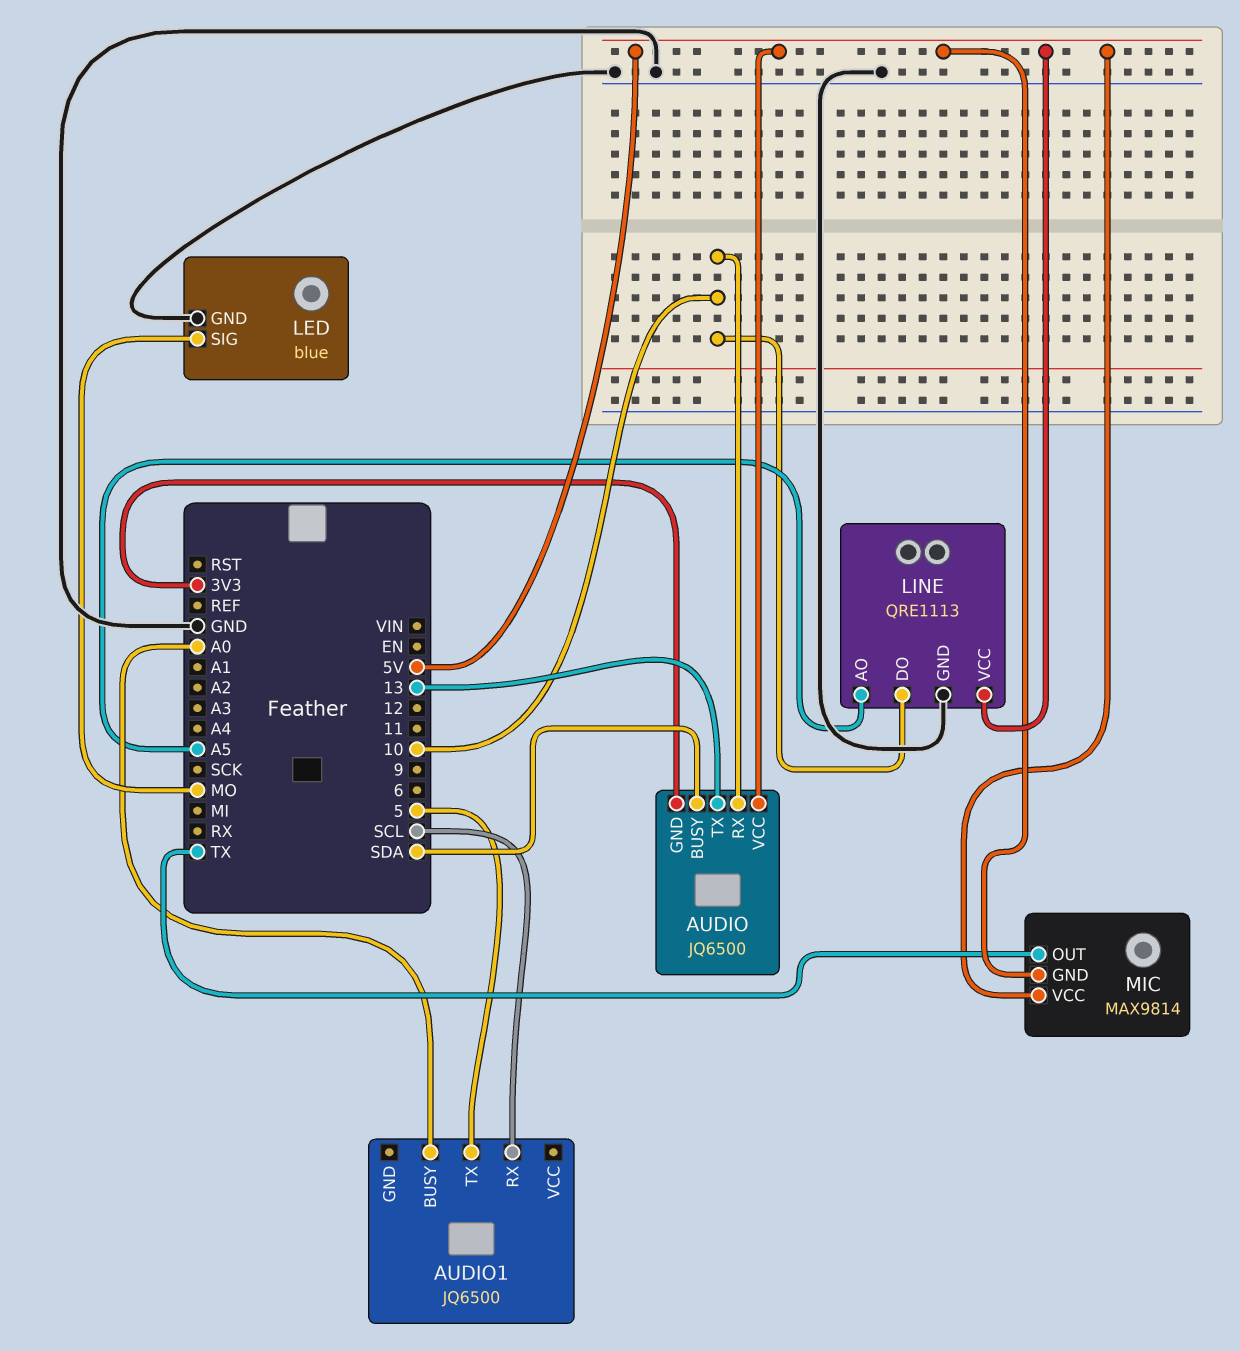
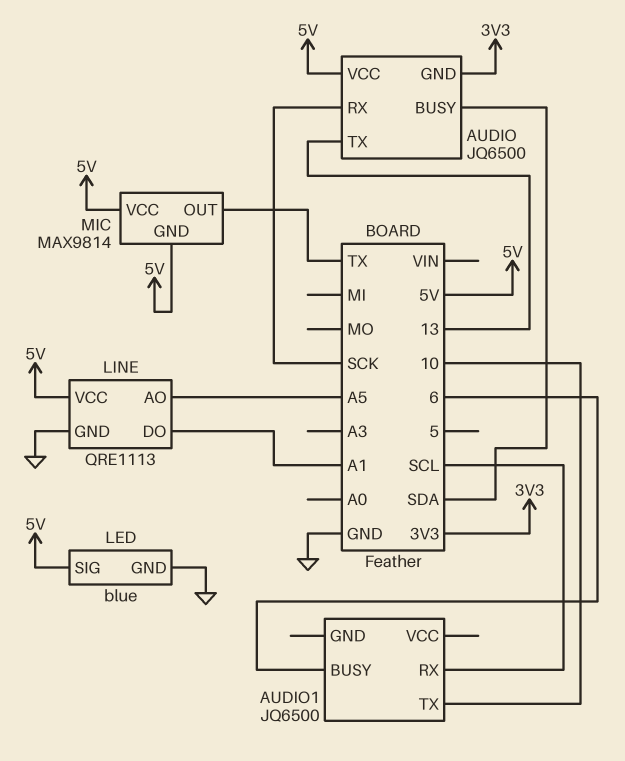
AUDIO pin RX: 10 -> SCK
AUDIO1 pin BUSY: A0 -> 6
AUDIO1 pin TX: 5 -> 10
LED pin SIG: MO -> 5V
LINE pin DO: 10 -> A1

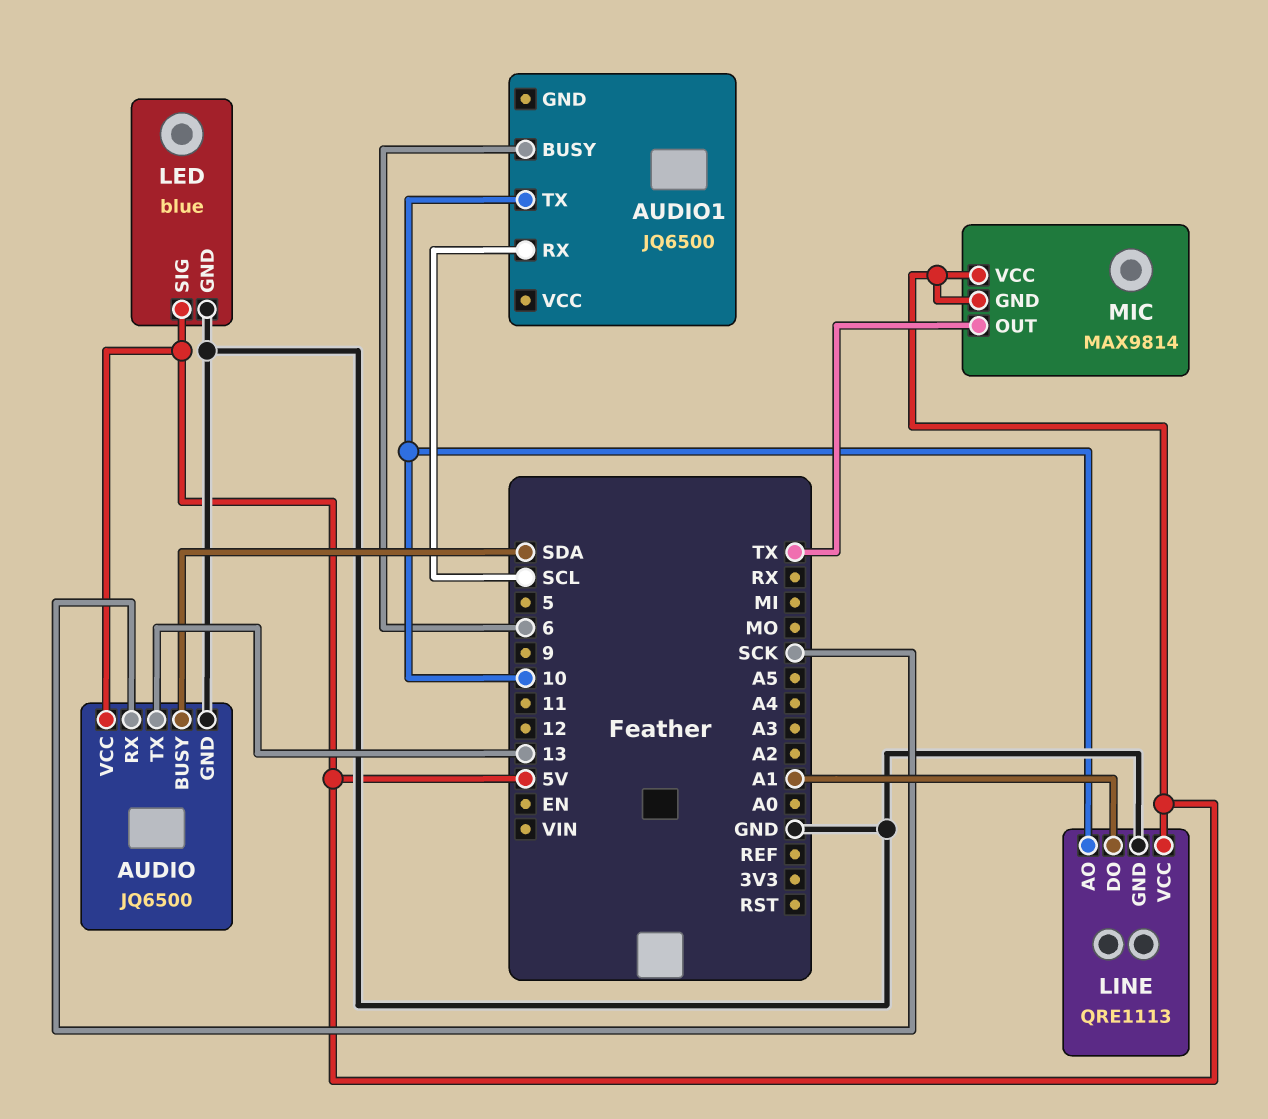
AUDIO pin GND: 3V3 -> GND
LINE pin AO: A5 -> 10

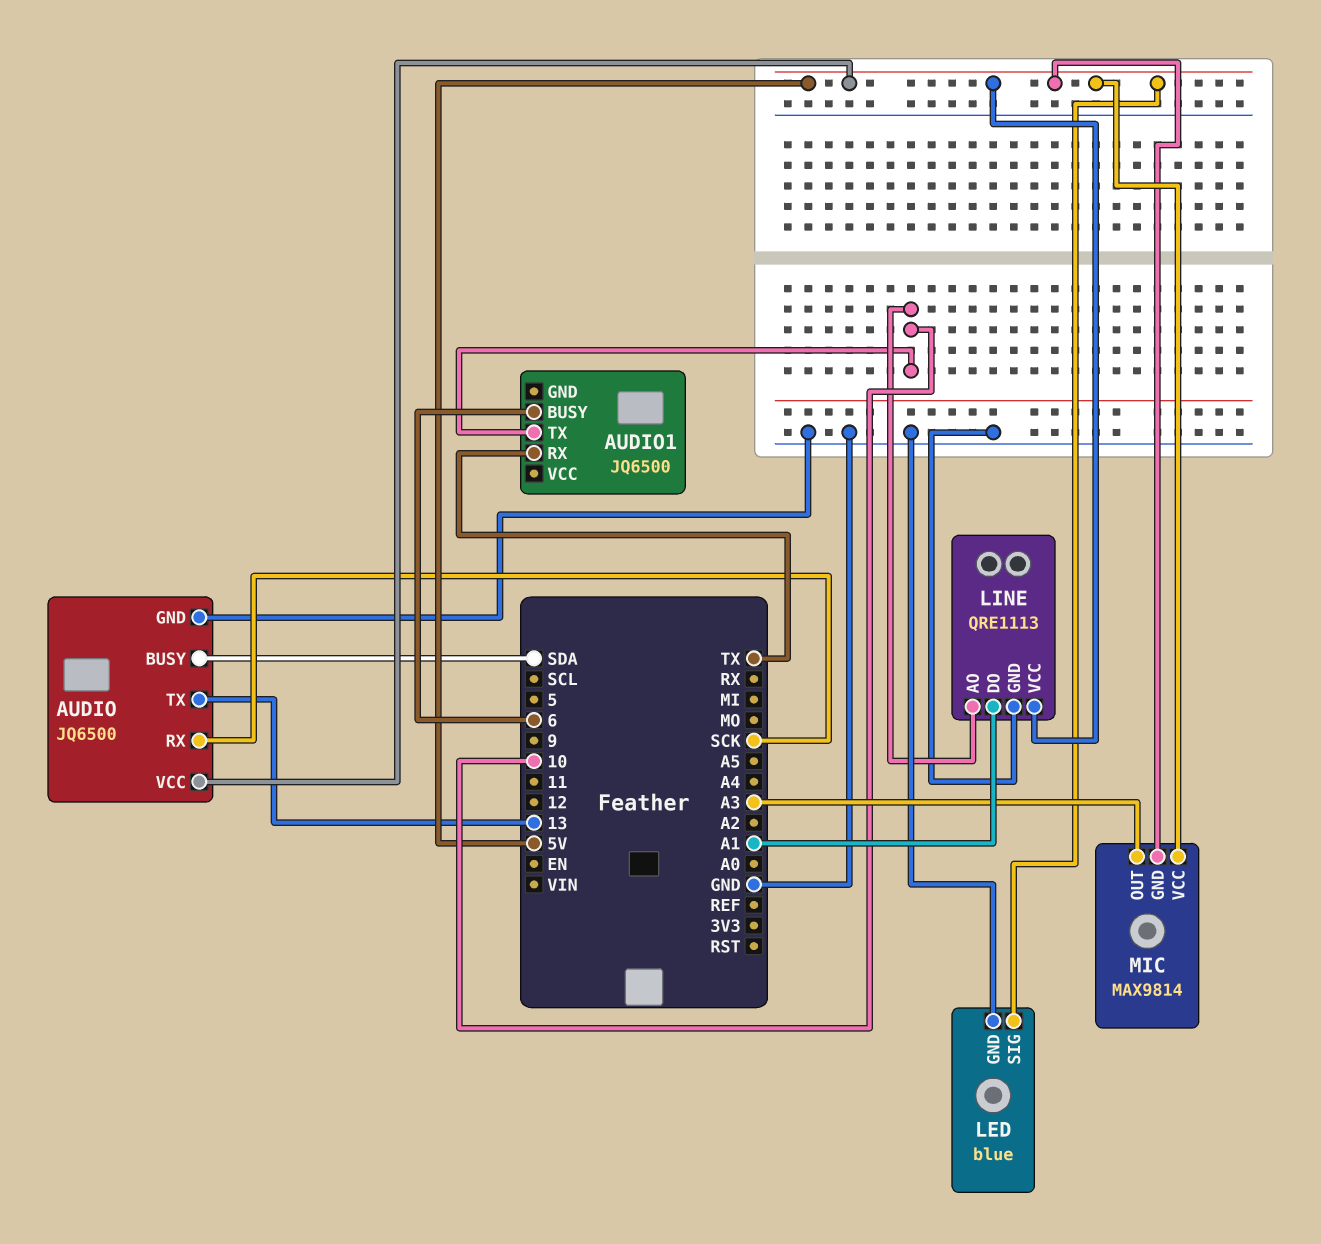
AUDIO1 pin RX: SCL -> TX
MIC pin OUT: TX -> A3

